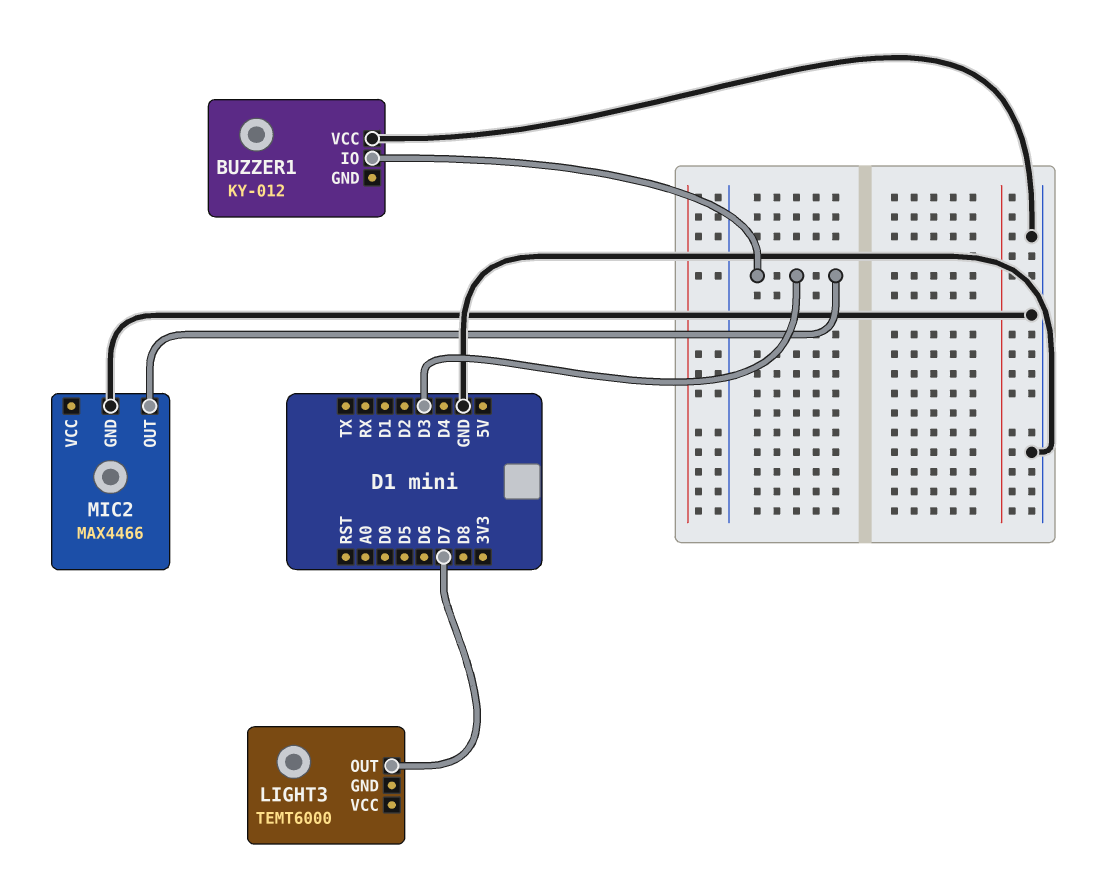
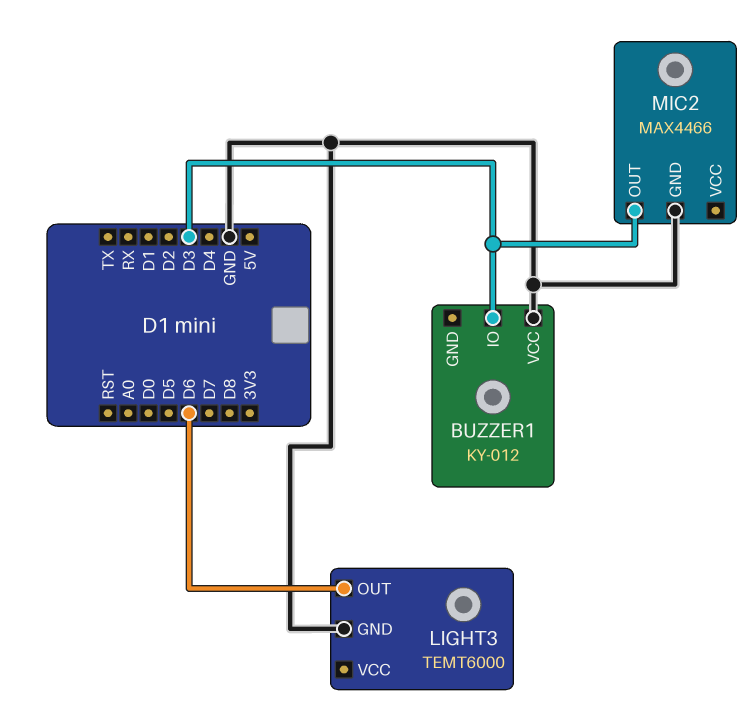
LIGHT3 pin GND: none -> GND
LIGHT3 pin OUT: D7 -> D6

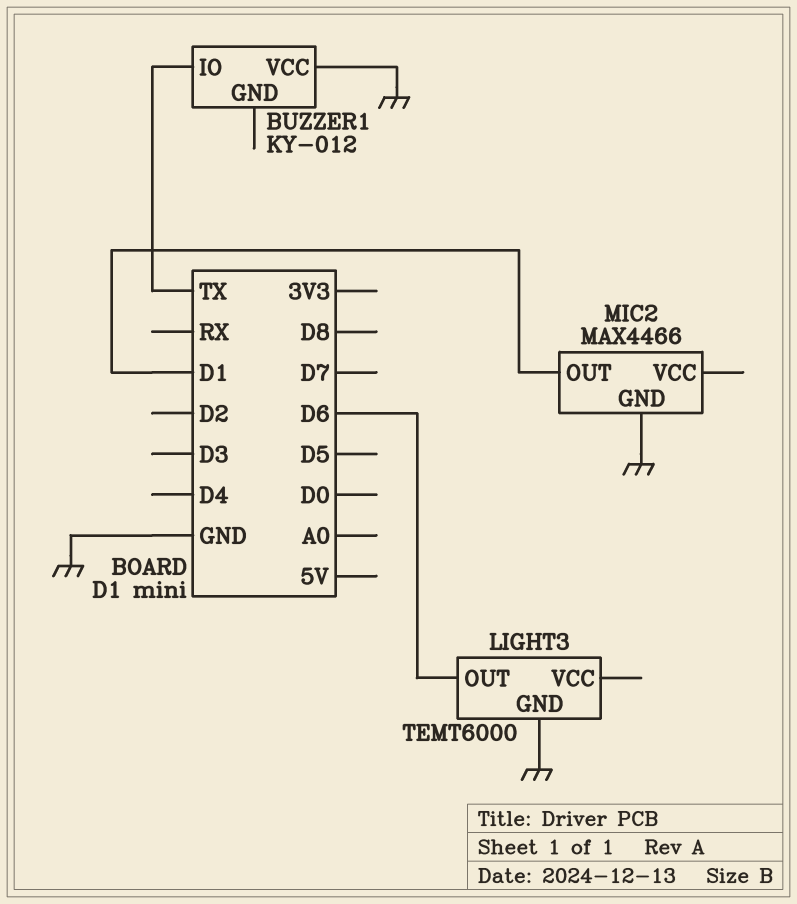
BUZZER1 pin IO: D3 -> TX
MIC2 pin OUT: D3 -> D1

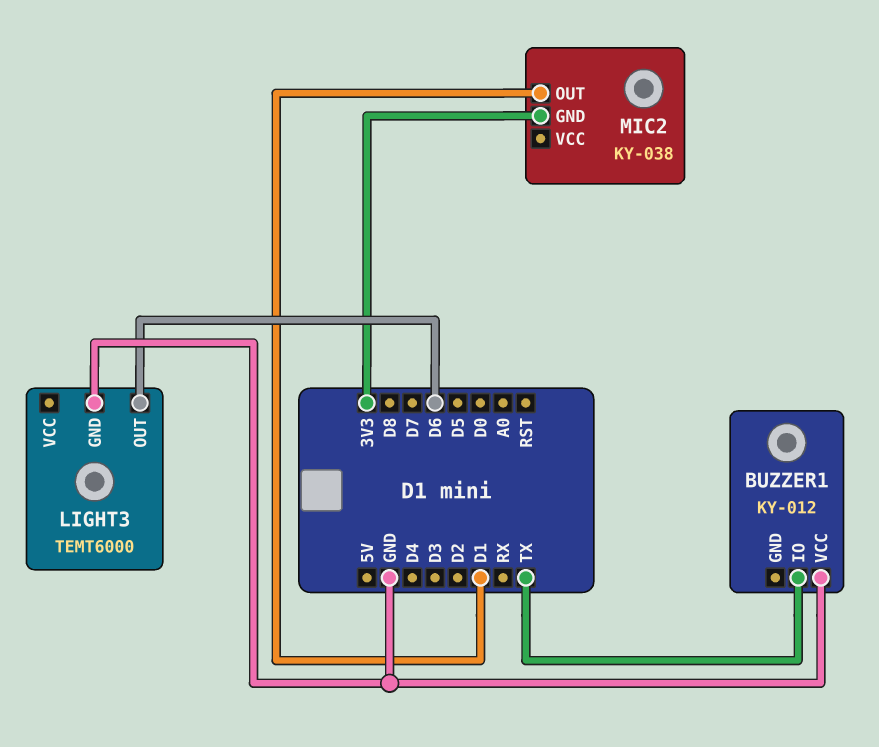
MIC2: MAX4466 -> KY-038
MIC2 pin GND: GND -> 3V3

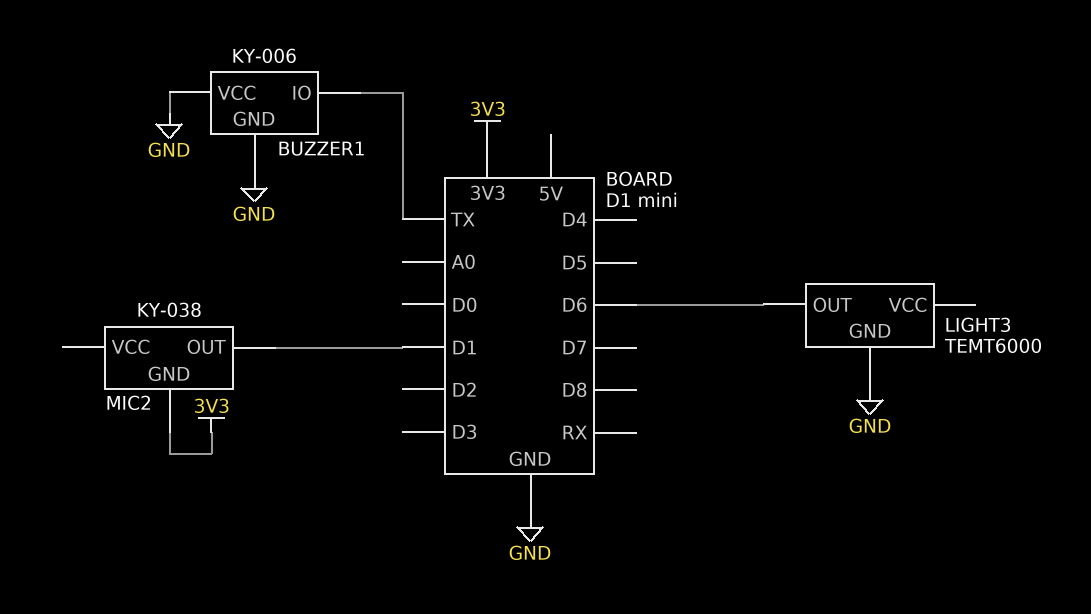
BUZZER1: KY-012 -> KY-006
BUZZER1 pin GND: none -> GND

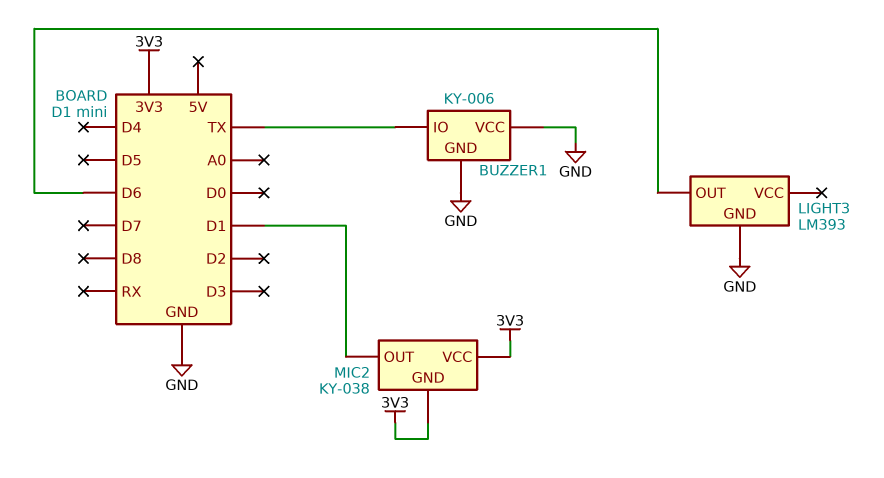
LIGHT3: TEMT6000 -> LM393
MIC2 pin VCC: none -> 3V3

